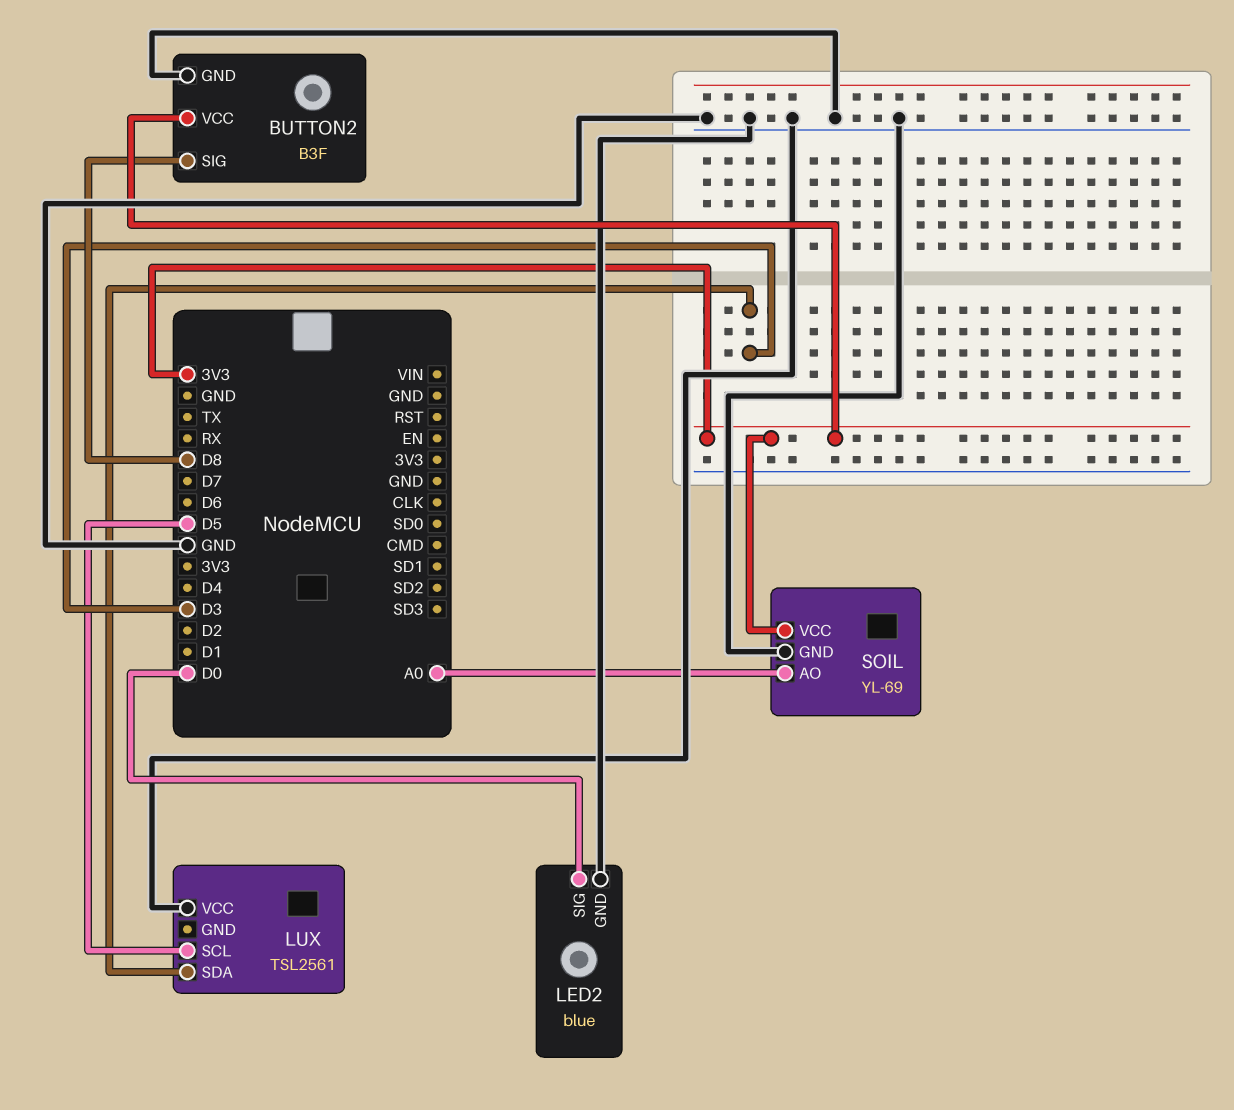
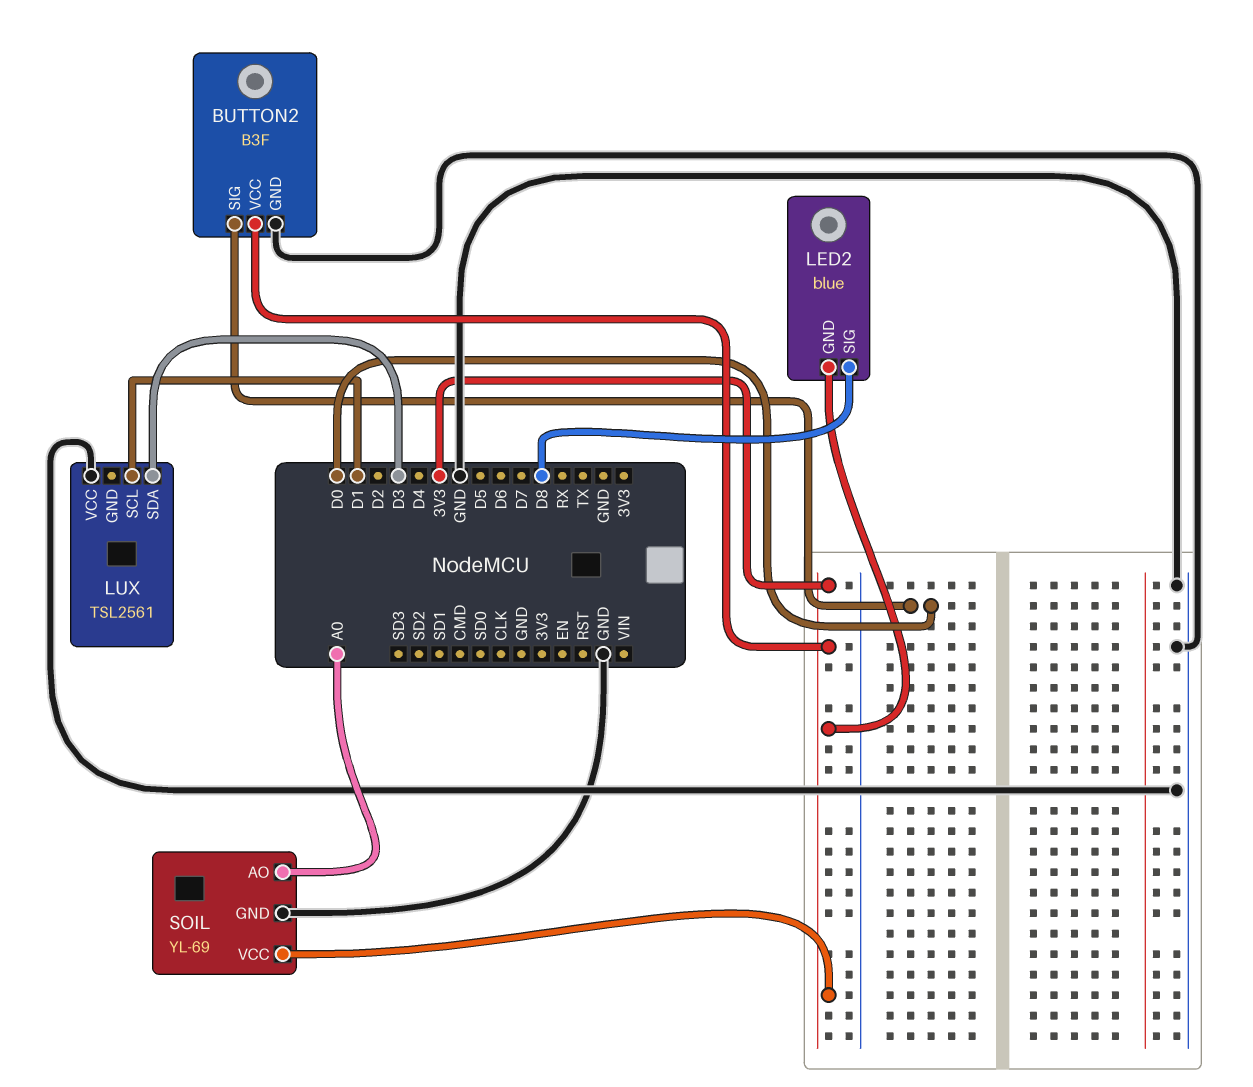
BUTTON2 pin SIG: D8 -> D0
LED2 pin GND: GND -> 3V3
LED2 pin SIG: D0 -> D8
LUX pin SCL: D5 -> D1

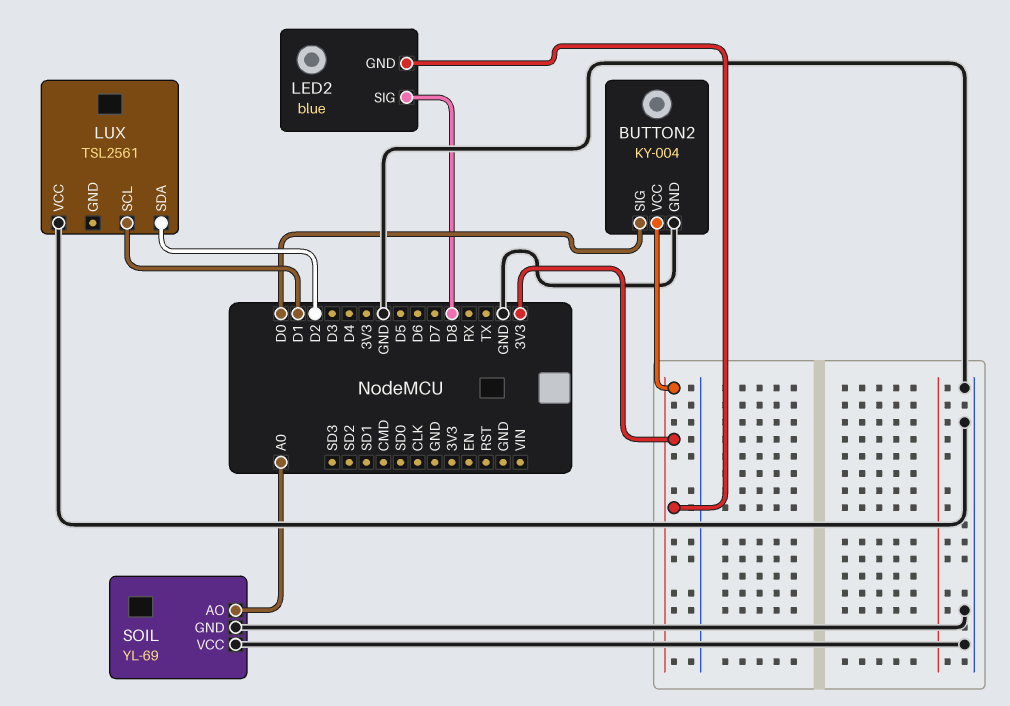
BUTTON2: B3F -> KY-004
LUX pin SDA: D3 -> D2
SOIL pin VCC: 3V3 -> GND

